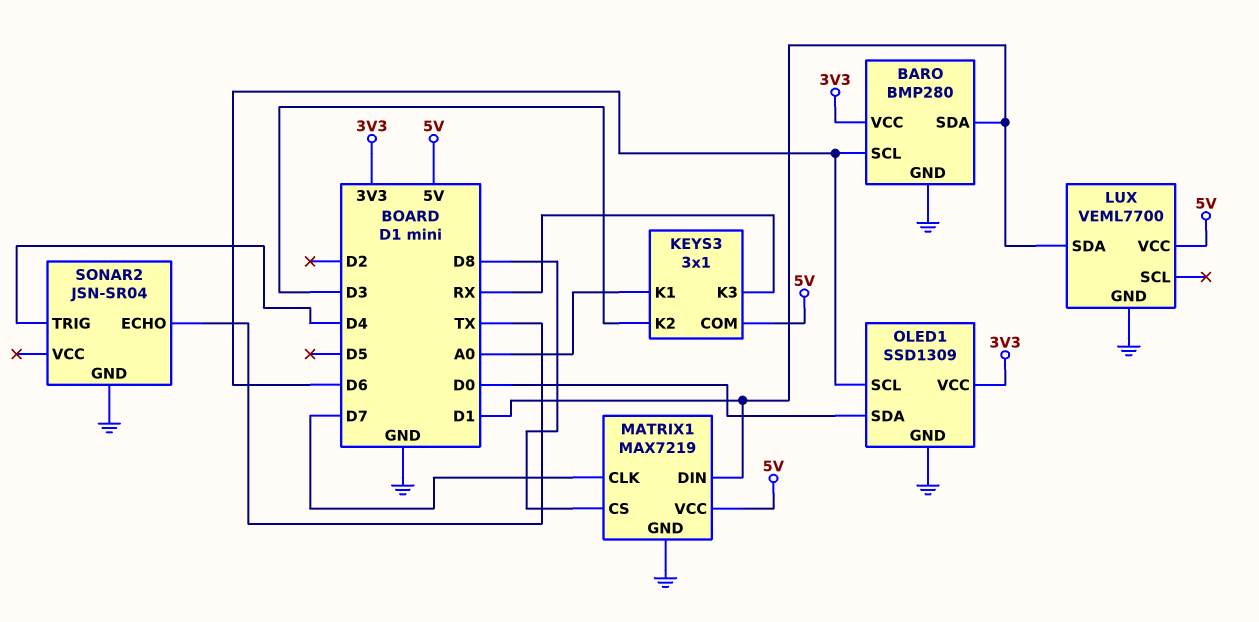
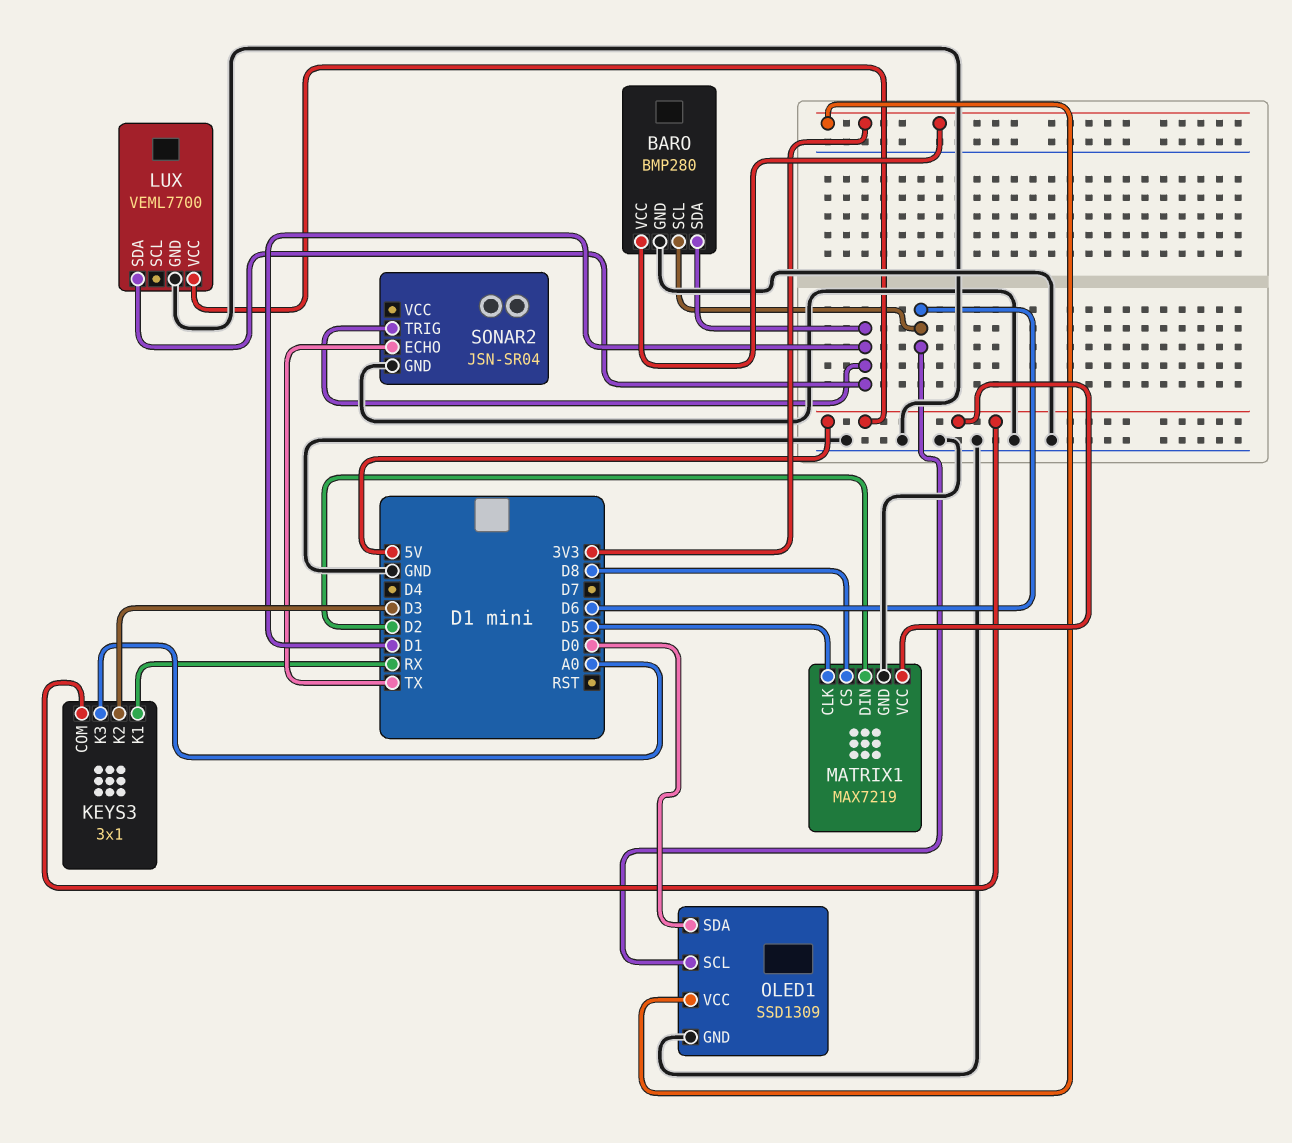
KEYS3 pin K1: A0 -> RX
KEYS3 pin K3: RX -> A0
MATRIX1 pin CLK: D7 -> D5
MATRIX1 pin DIN: D1 -> D2
SONAR2 pin TRIG: D4 -> D1

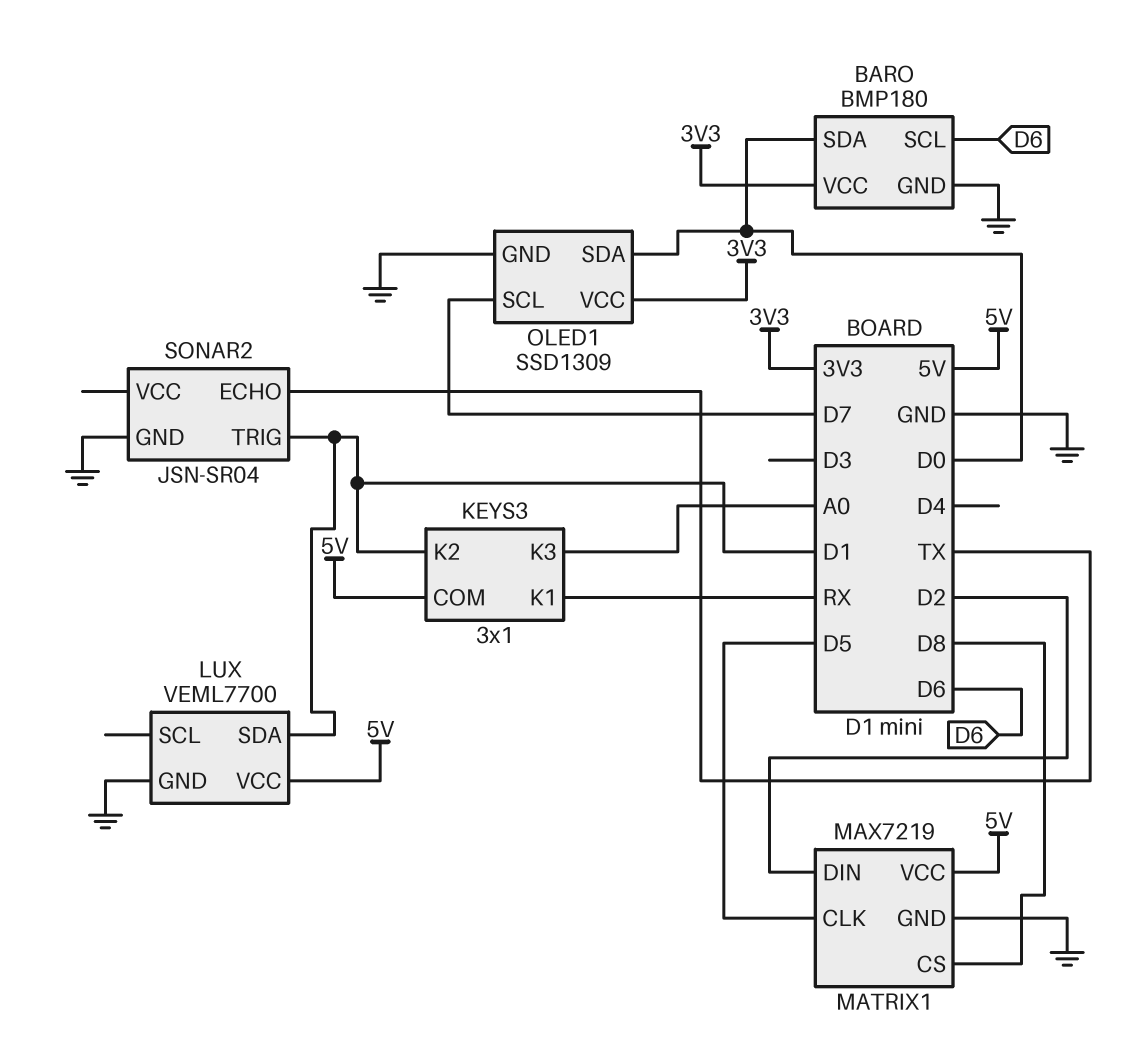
BARO: BMP280 -> BMP180
BARO pin SDA: D1 -> D0
KEYS3 pin K2: D3 -> D1
OLED1 pin SCL: D6 -> D7

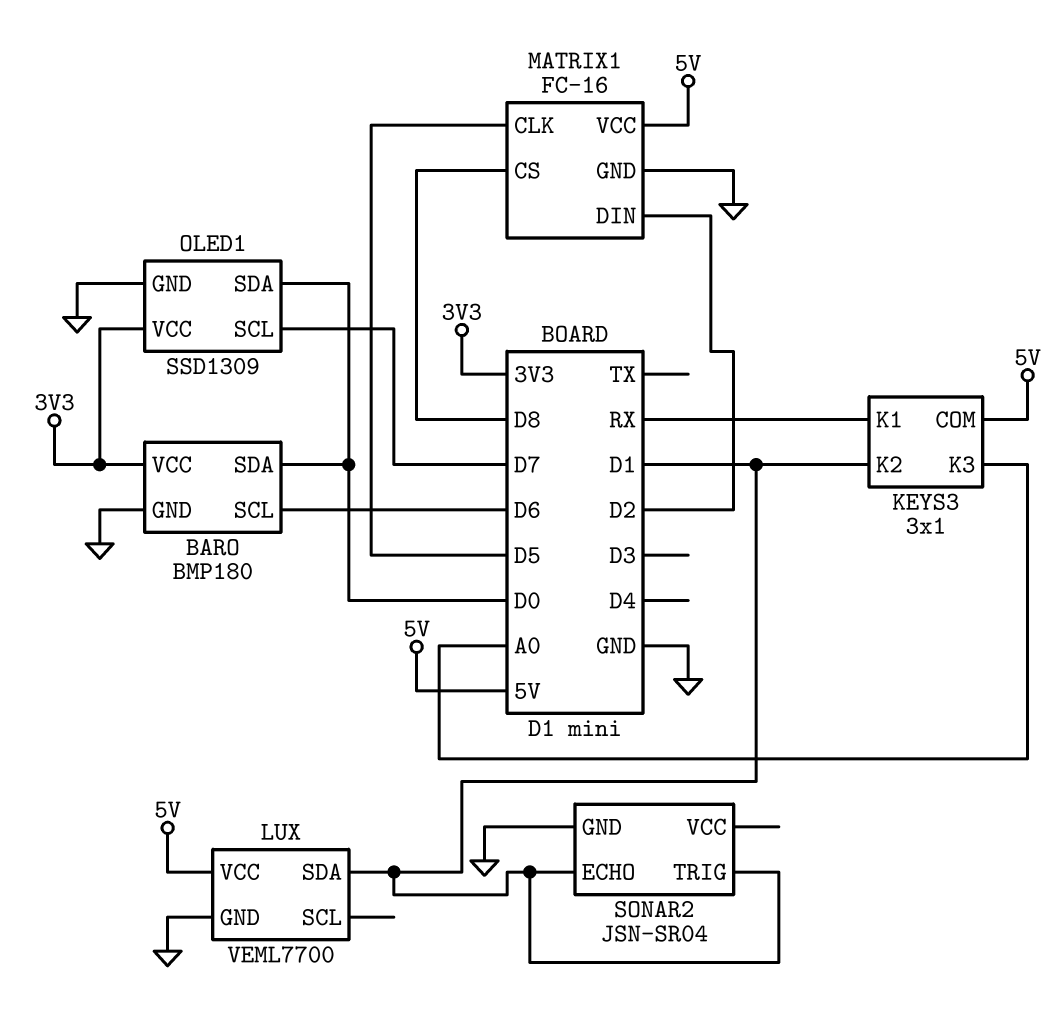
MATRIX1: MAX7219 -> FC-16
SONAR2 pin ECHO: TX -> D1

